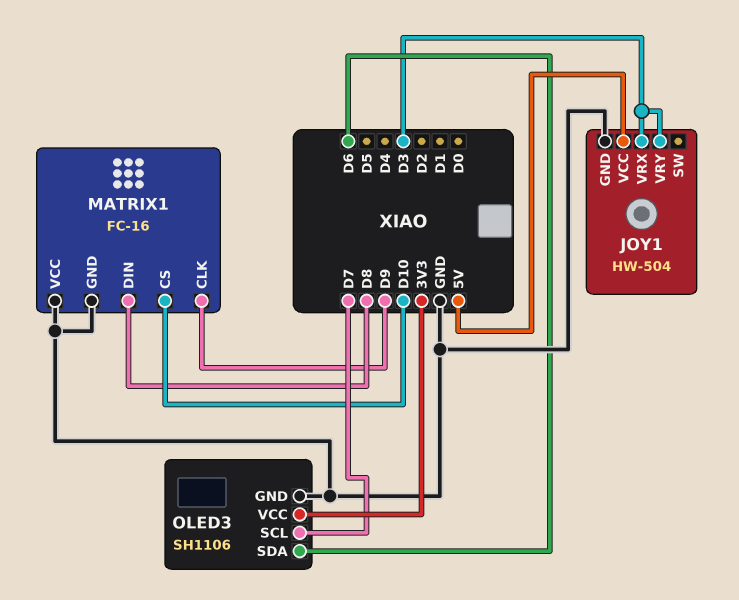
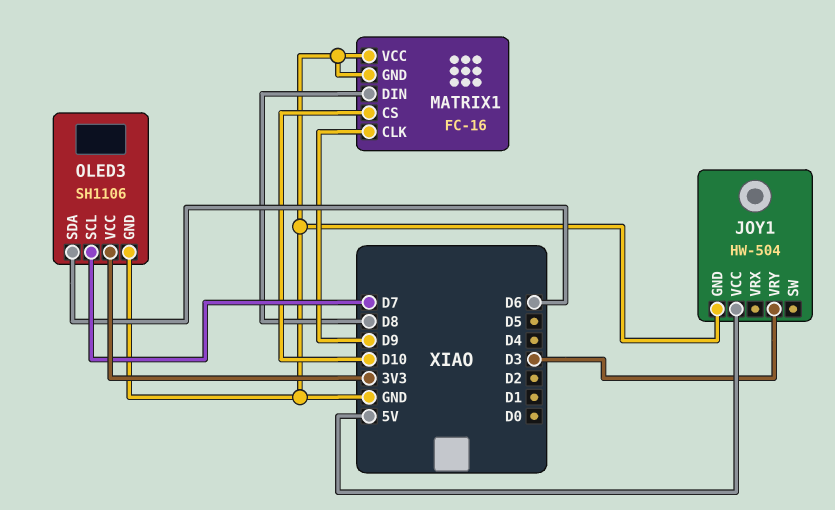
JOY1 pin VRX: D3 -> none

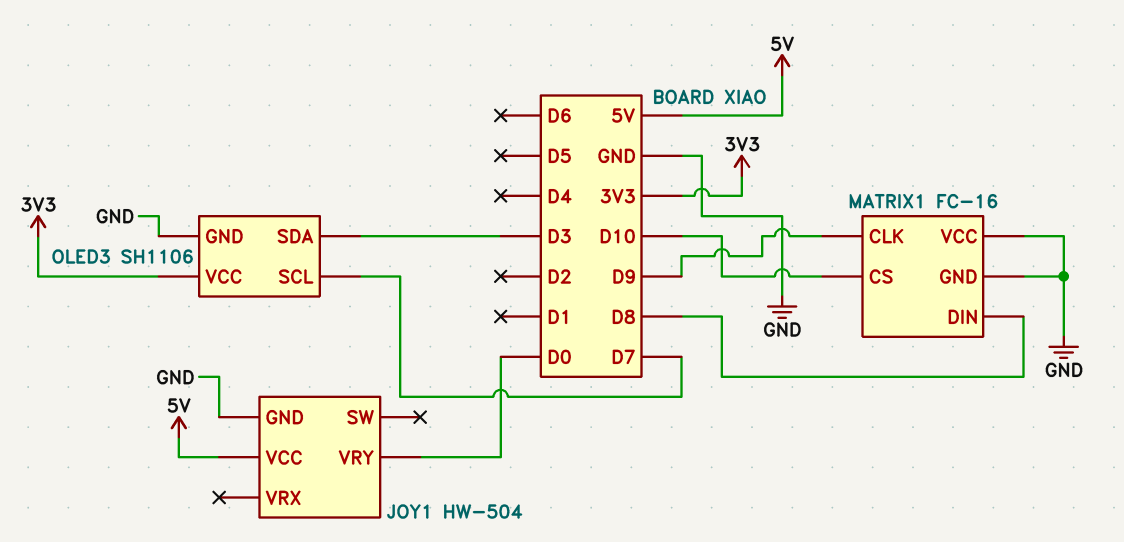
JOY1 pin VRY: D3 -> D0
OLED3 pin SDA: D6 -> D3

